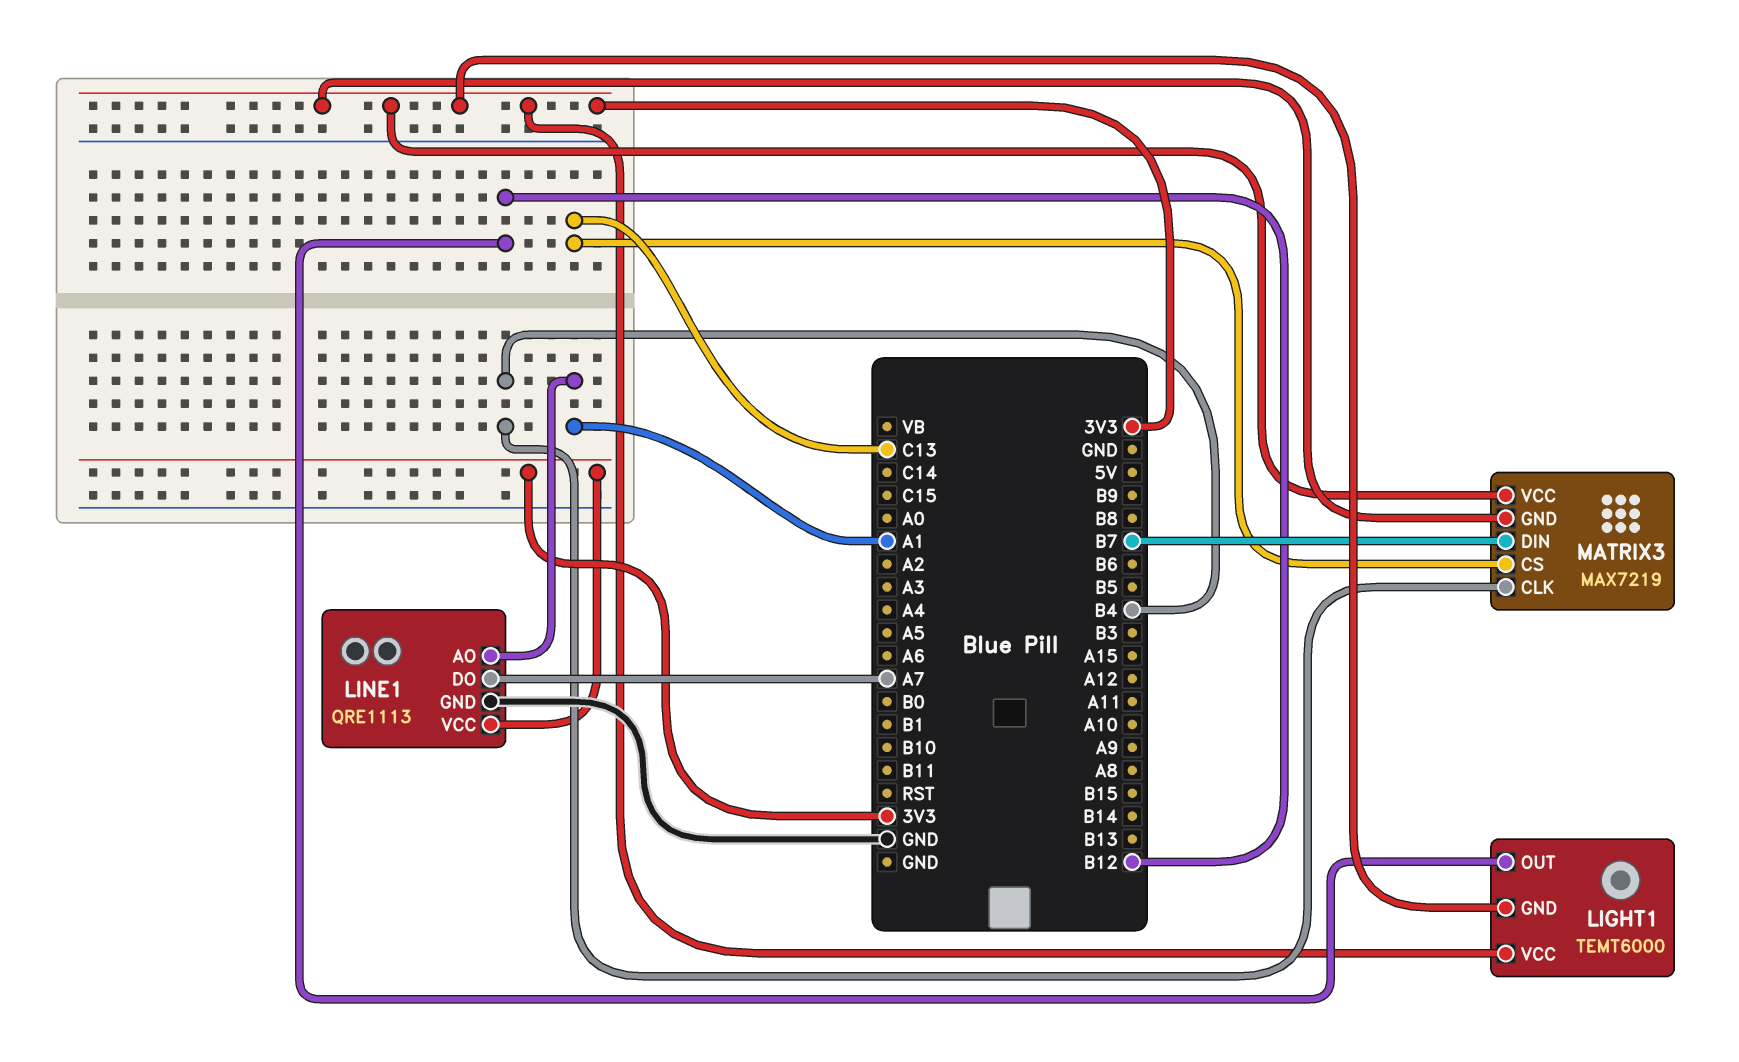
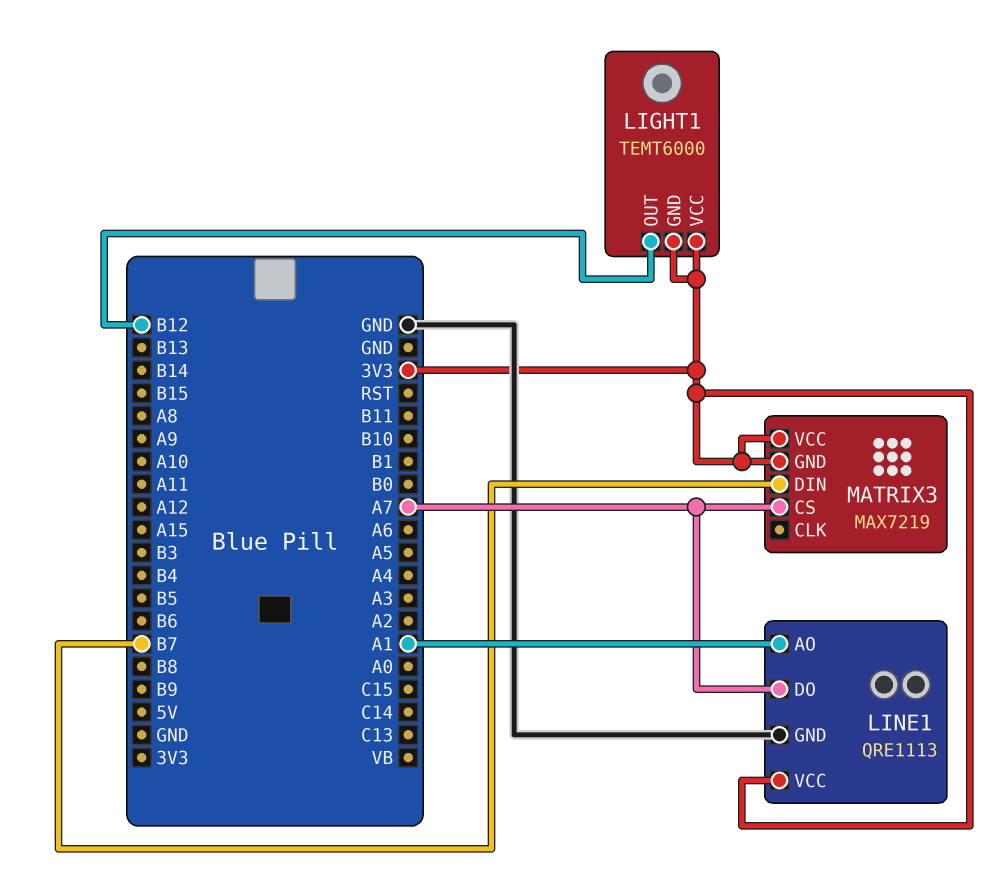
MATRIX3 pin CLK: B4 -> none
MATRIX3 pin CS: C13 -> A7

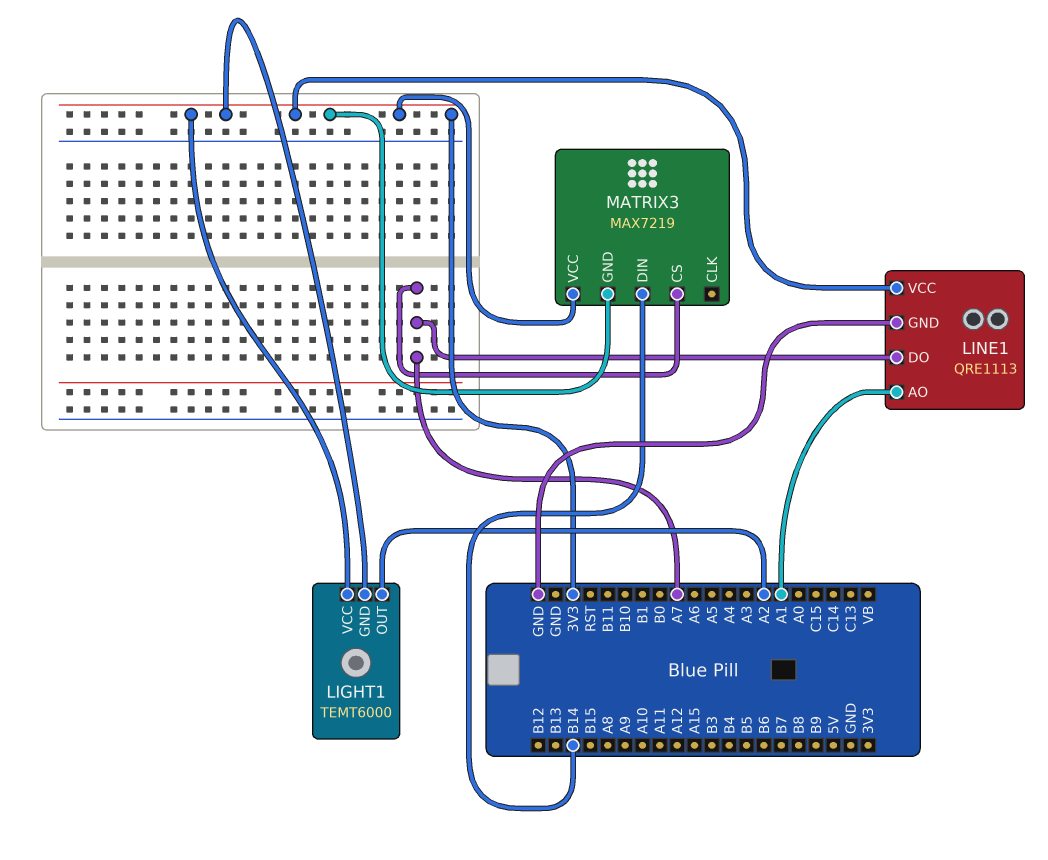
LIGHT1 pin OUT: B12 -> A2
MATRIX3 pin DIN: B7 -> B14

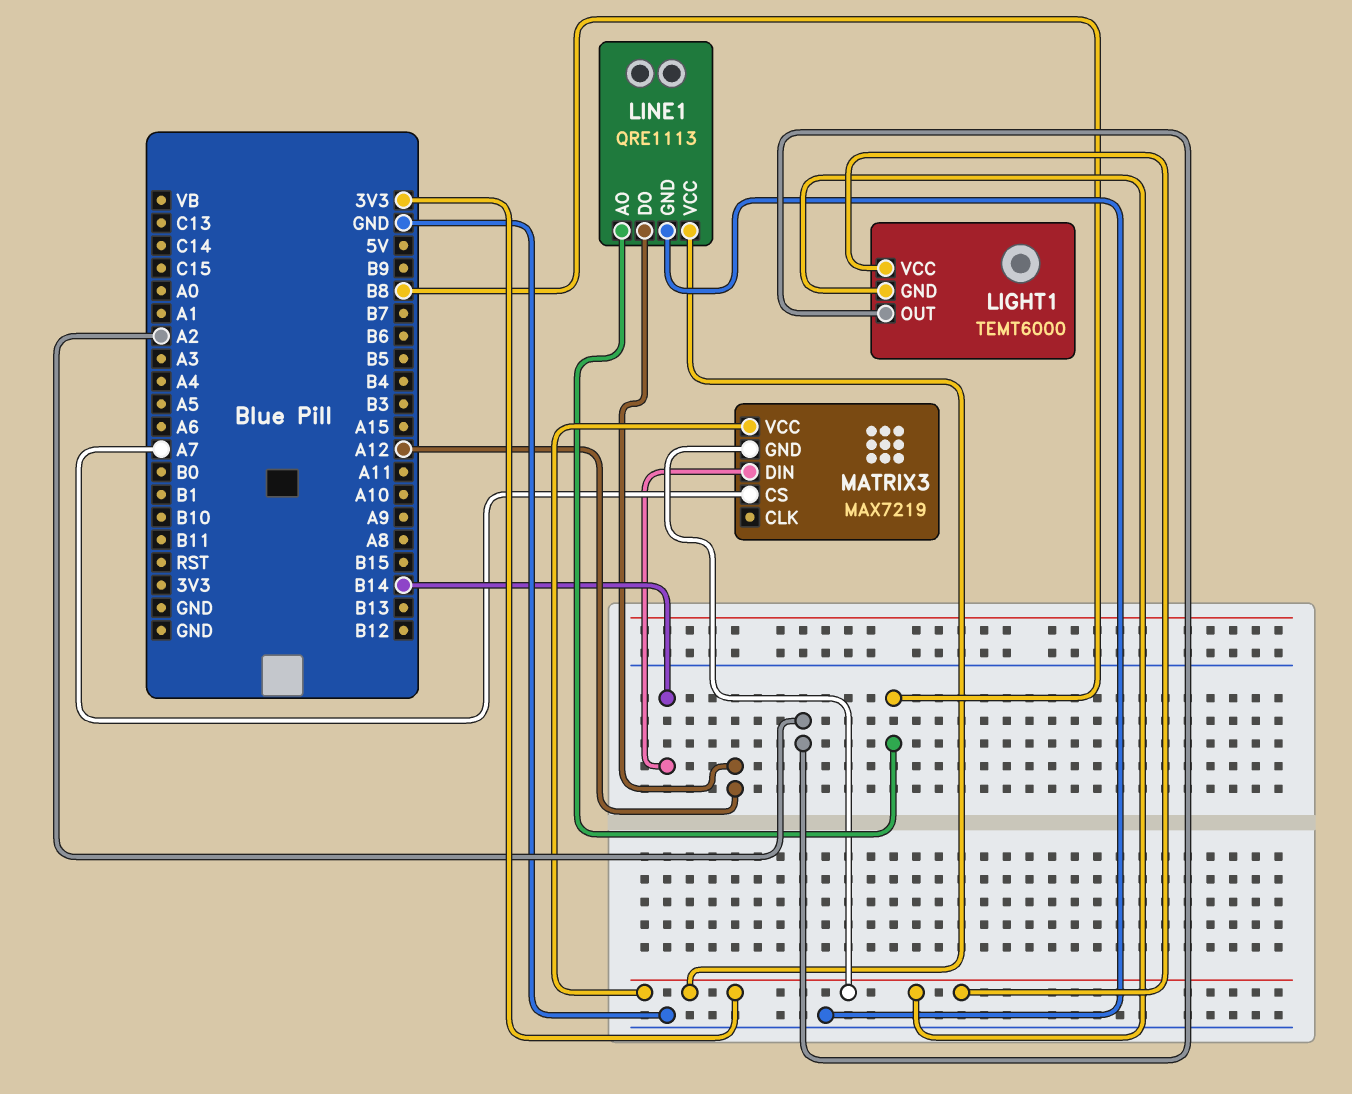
LINE1 pin AO: A1 -> B8
LINE1 pin DO: A7 -> A12

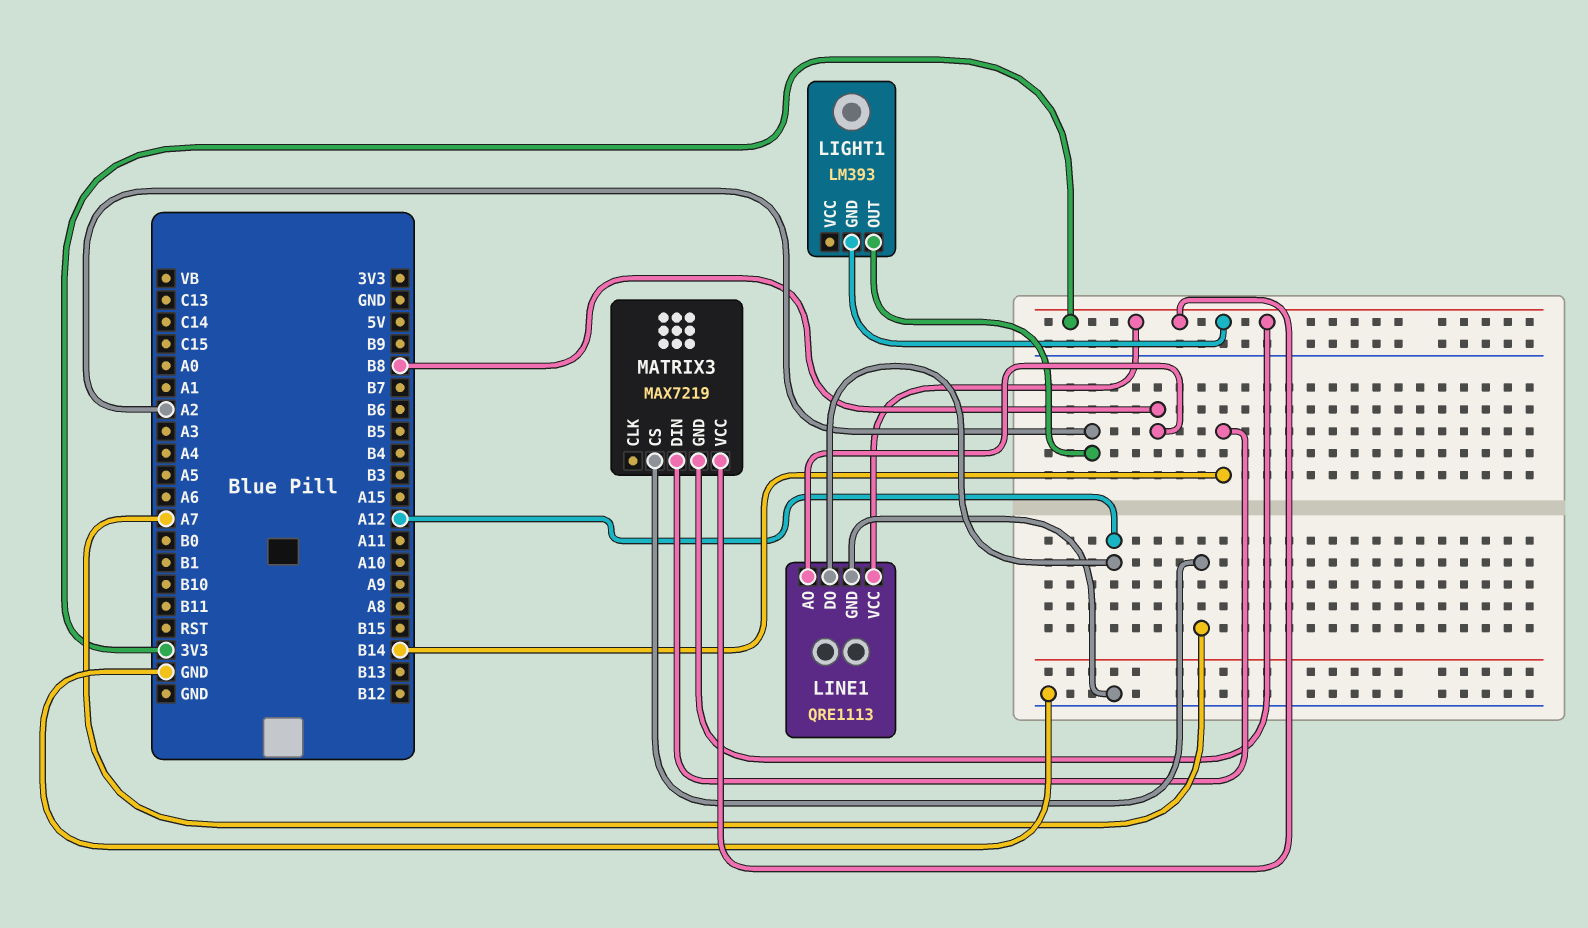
LIGHT1: TEMT6000 -> LM393
LIGHT1 pin VCC: 3V3 -> none

